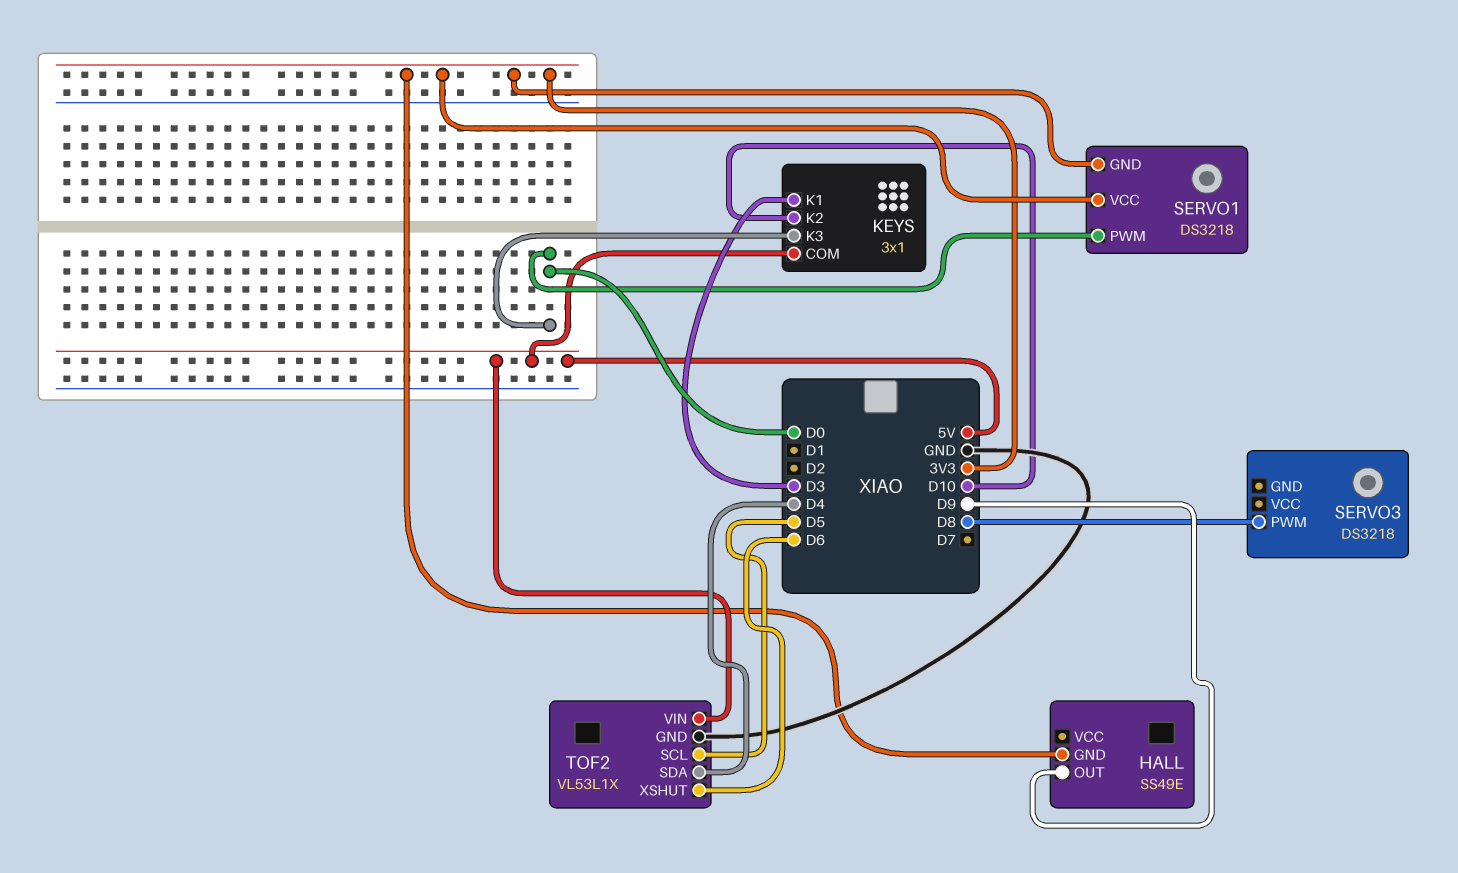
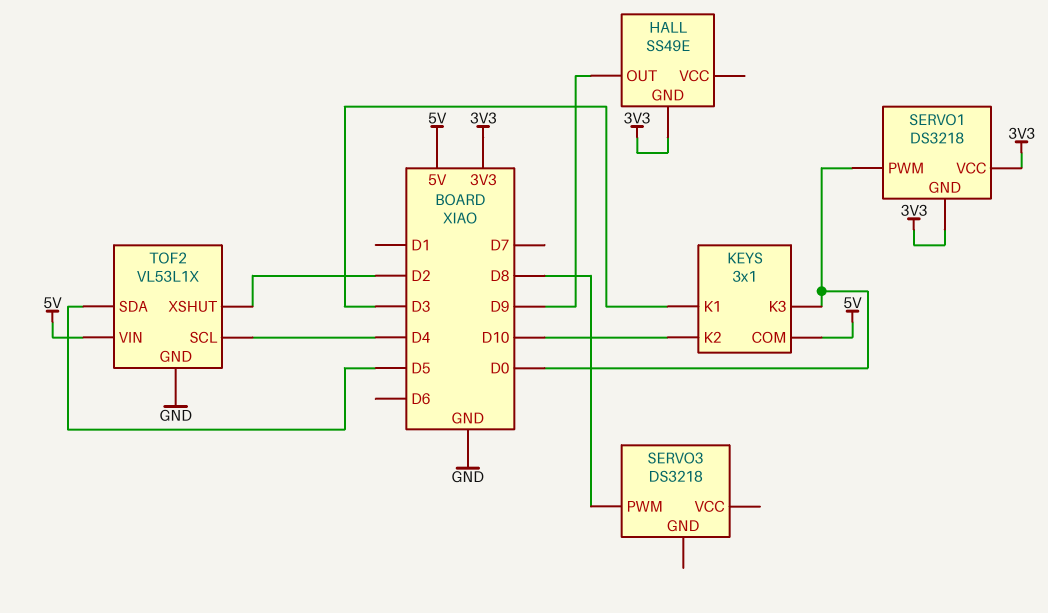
TOF2 pin SCL: D5 -> D4
TOF2 pin SDA: D4 -> D5
TOF2 pin XSHUT: D6 -> D2

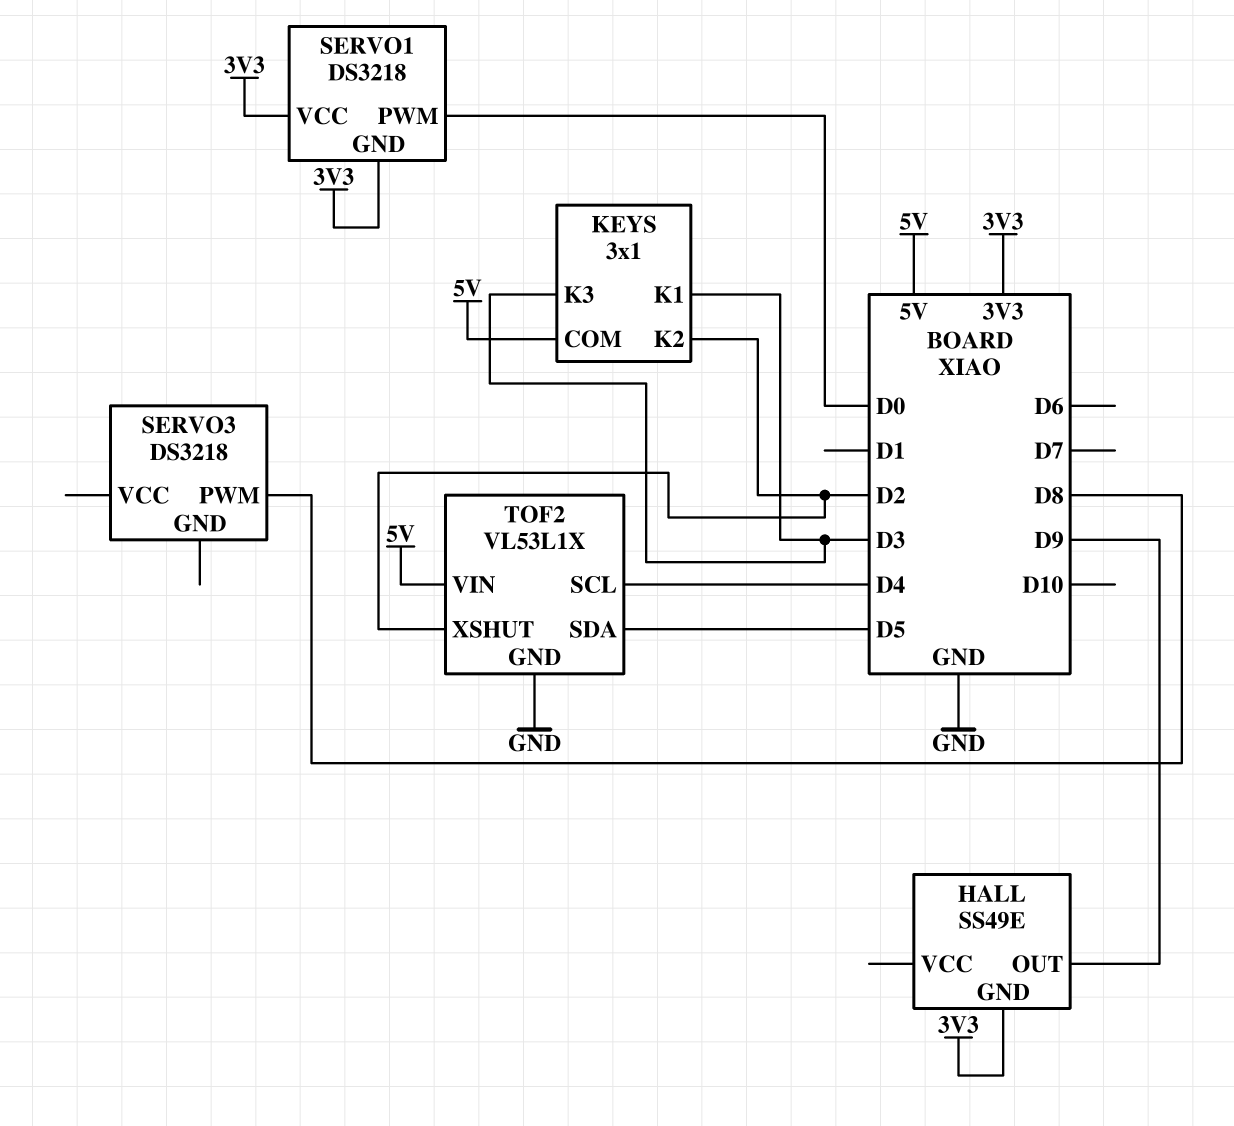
KEYS pin K2: D10 -> D2
KEYS pin K3: D0 -> D3

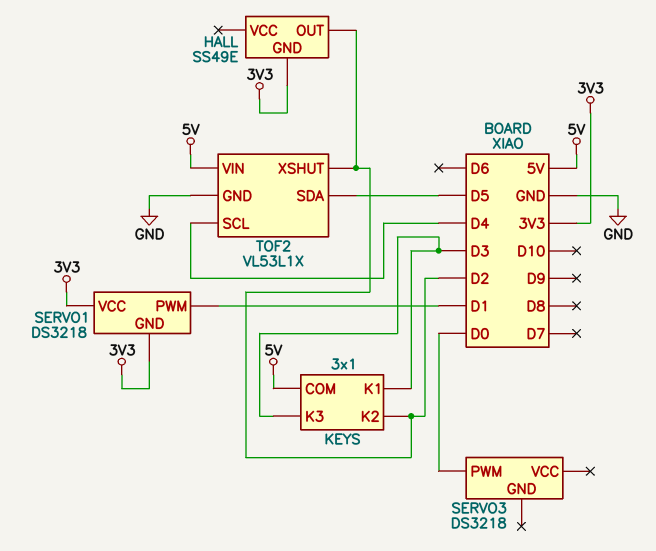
HALL pin OUT: D9 -> D2
SERVO1 pin PWM: D0 -> D1
SERVO3 pin PWM: D8 -> D0

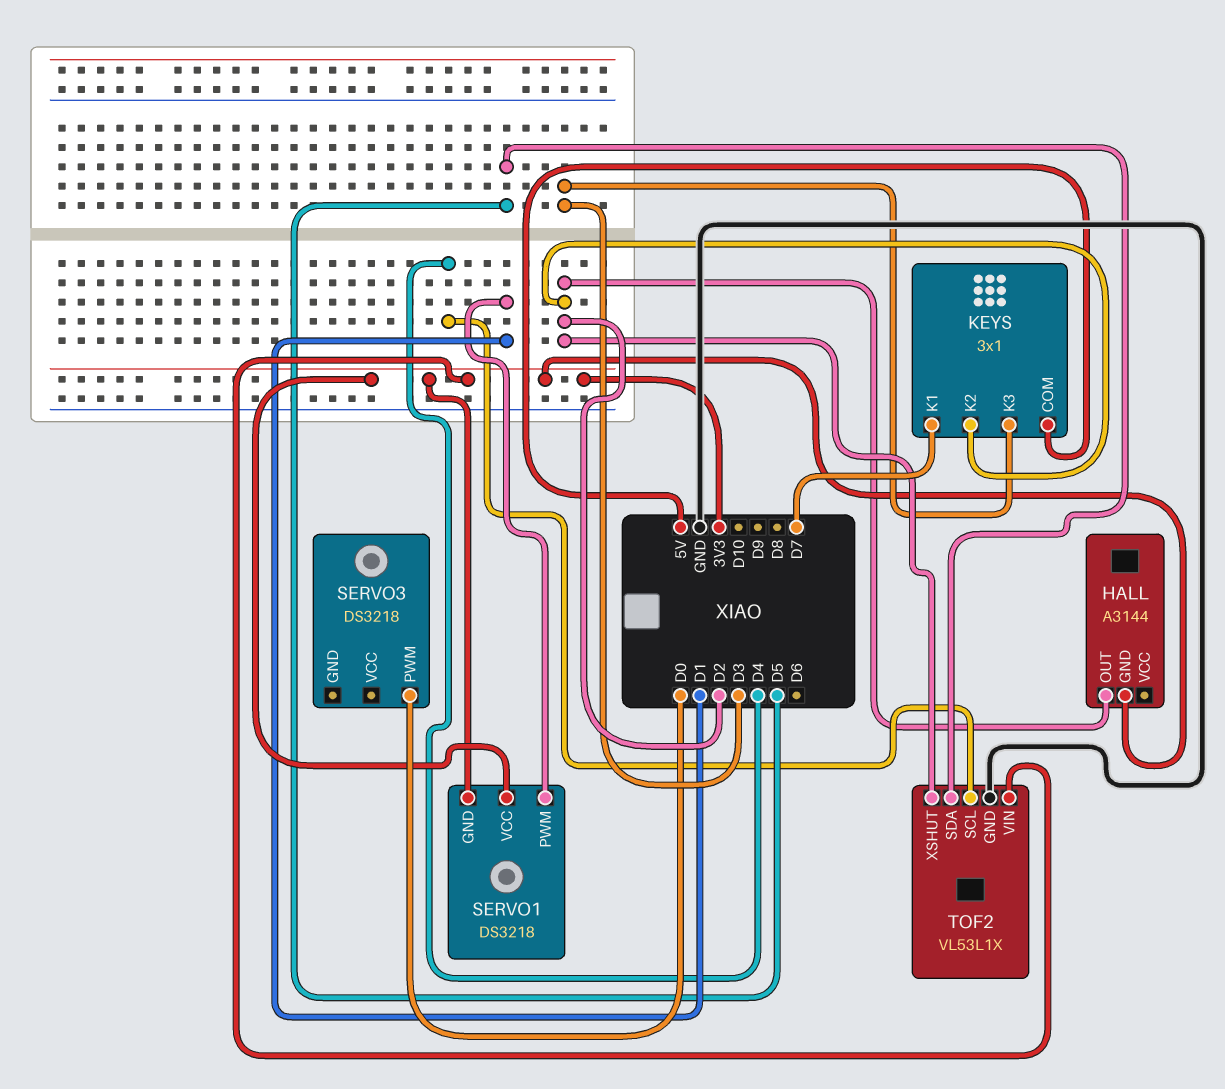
HALL: SS49E -> A3144
KEYS pin K1: D3 -> D7
TOF2 pin VIN: 5V -> 3V3

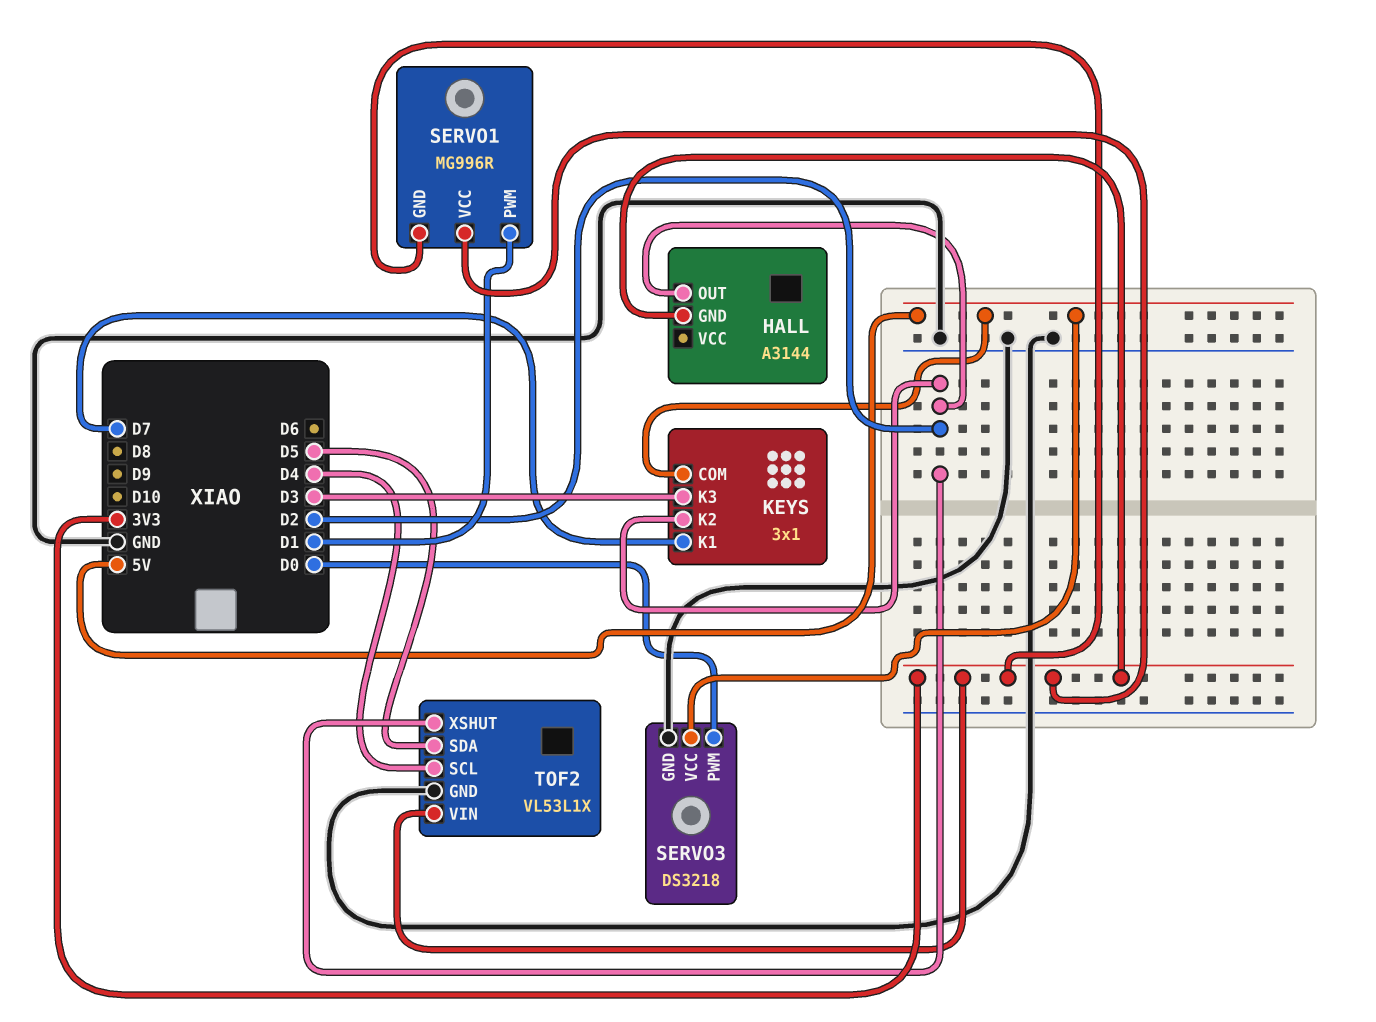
SERVO1: DS3218 -> MG996R
SERVO3 pin GND: none -> GND
SERVO3 pin VCC: none -> 5V

